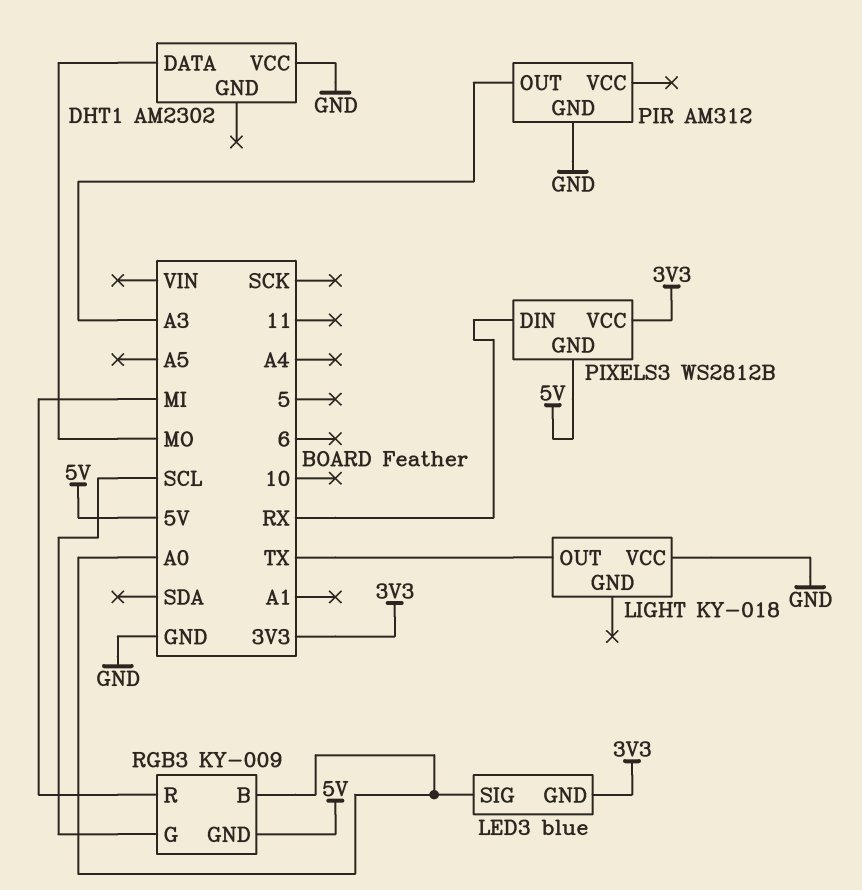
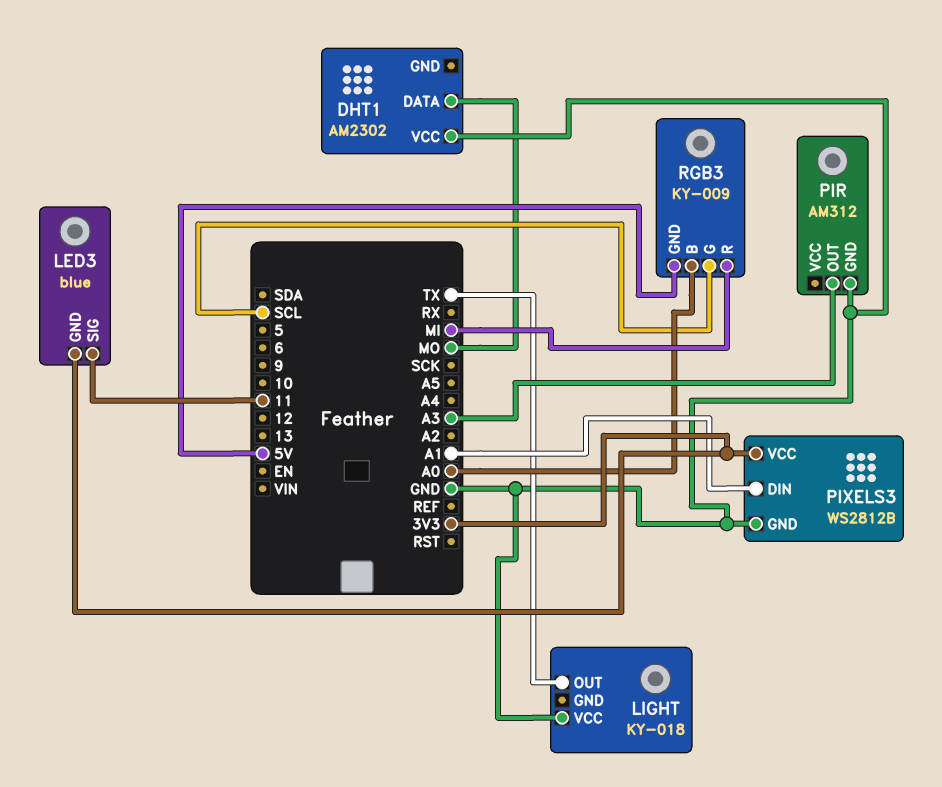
LED3 pin SIG: A0 -> 11
PIXELS3 pin DIN: RX -> A1
PIXELS3 pin GND: 5V -> GND

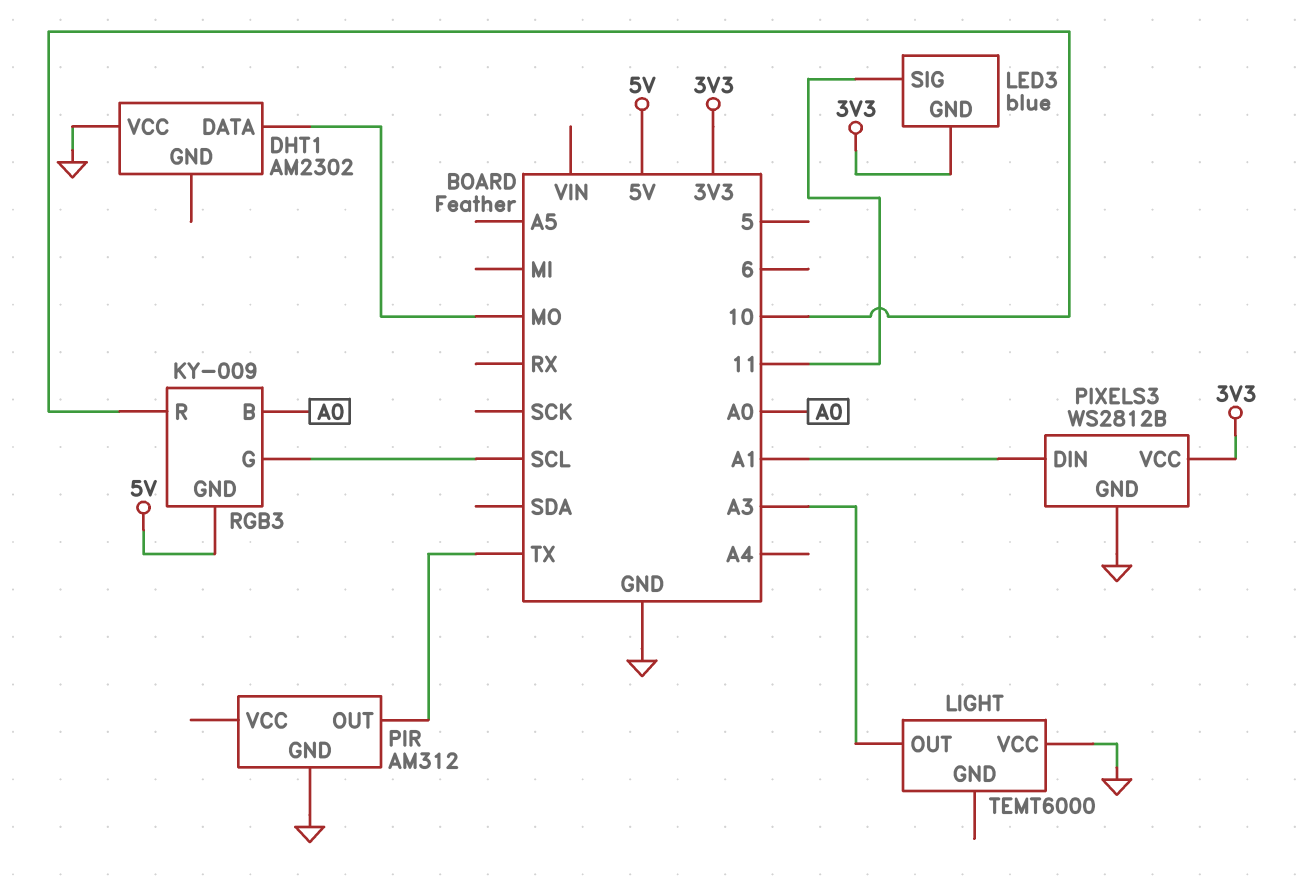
LIGHT: KY-018 -> TEMT6000
LIGHT pin OUT: TX -> A3
PIR pin OUT: A3 -> TX
RGB3 pin R: MI -> 10

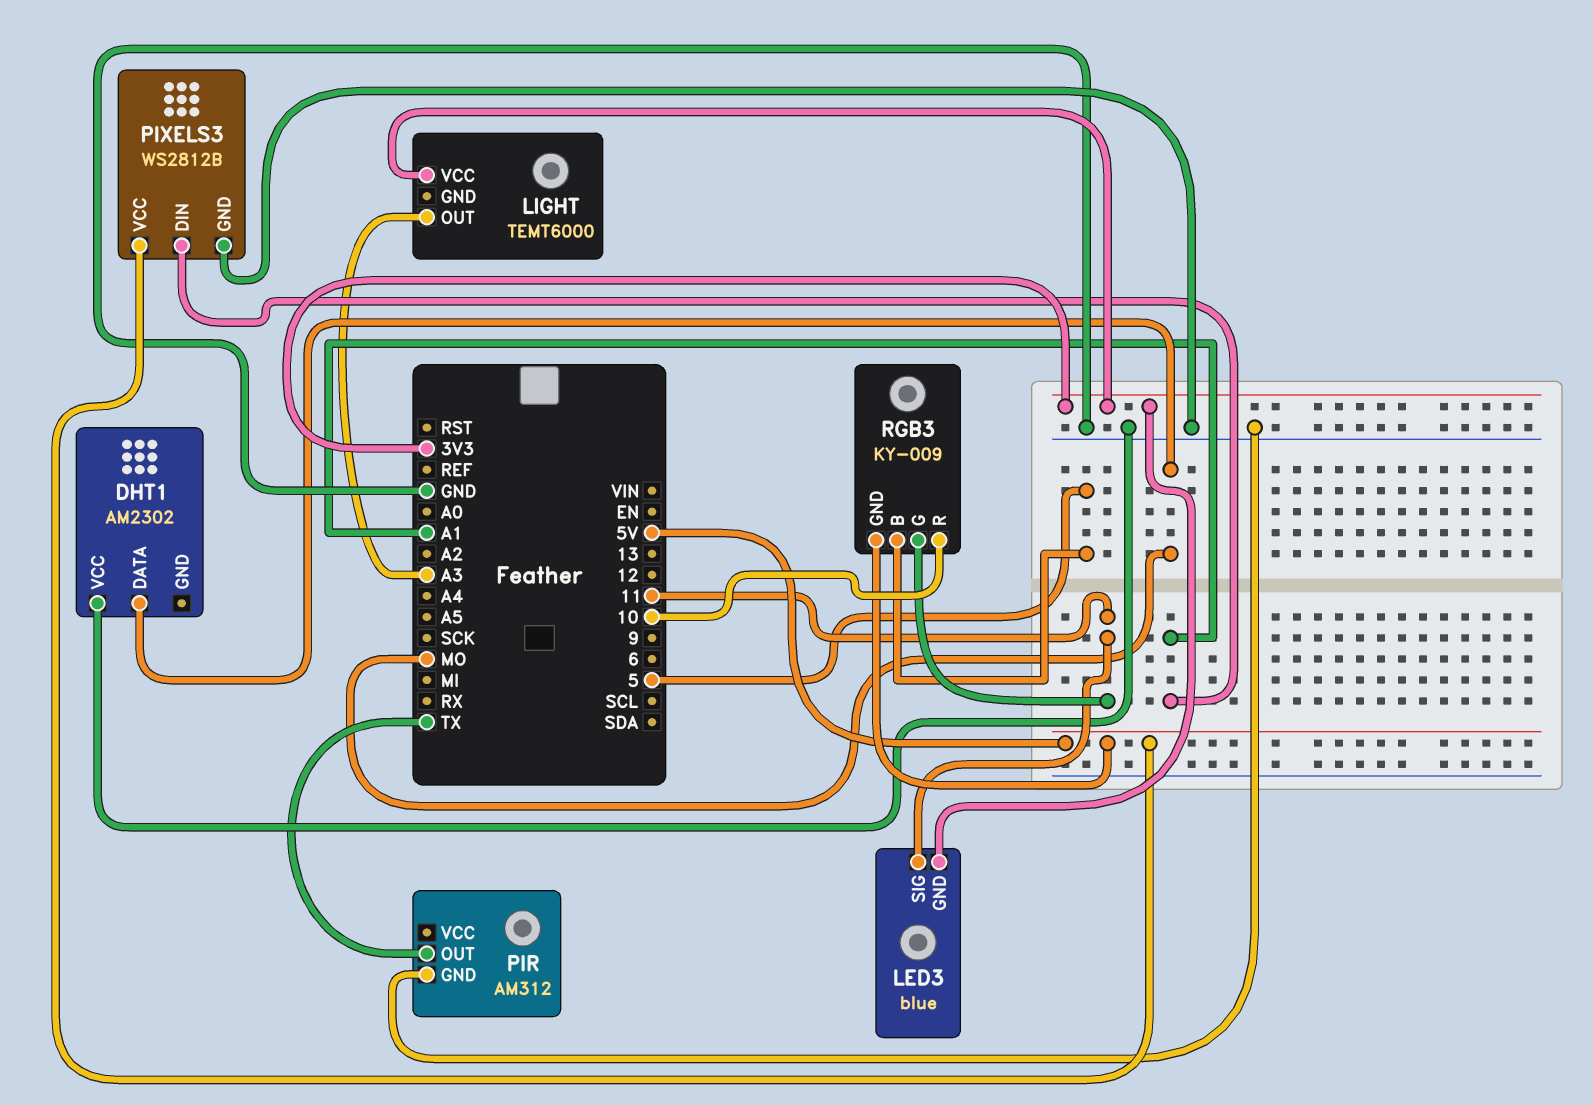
LIGHT pin VCC: GND -> 3V3
PIXELS3 pin VCC: 3V3 -> 5V
RGB3 pin B: A0 -> 5
RGB3 pin G: SCL -> 11

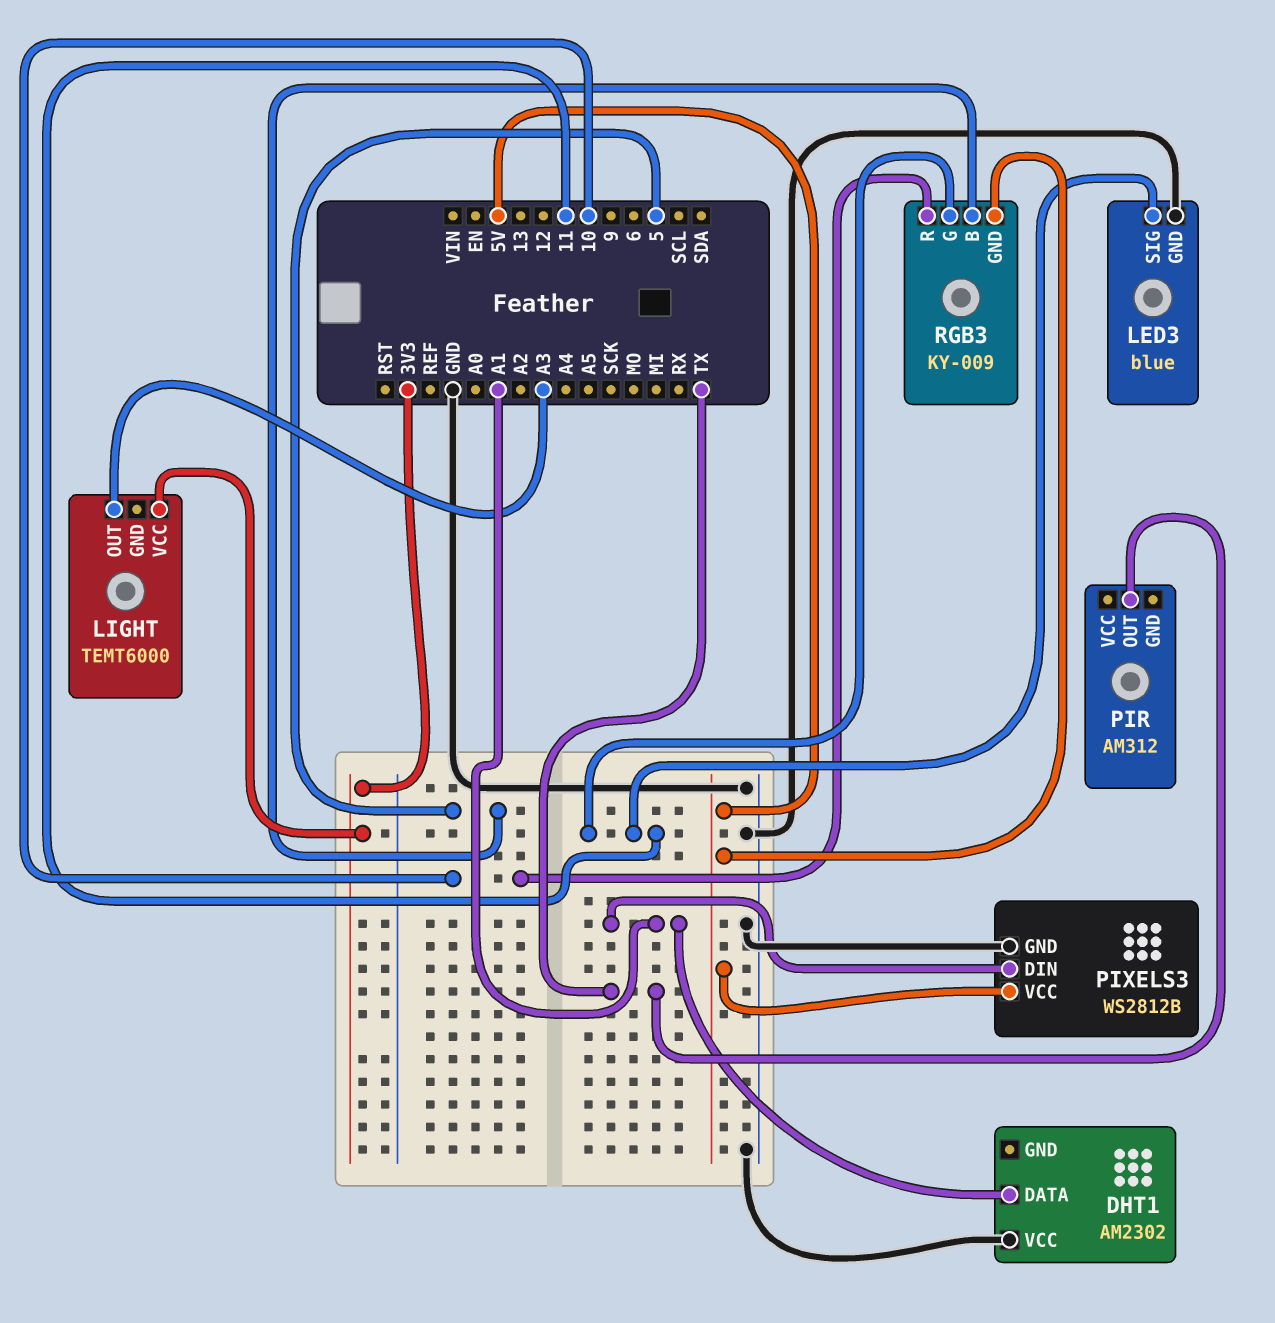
DHT1 pin DATA: MO -> A1
LED3 pin GND: 3V3 -> GND
PIR pin GND: GND -> none

